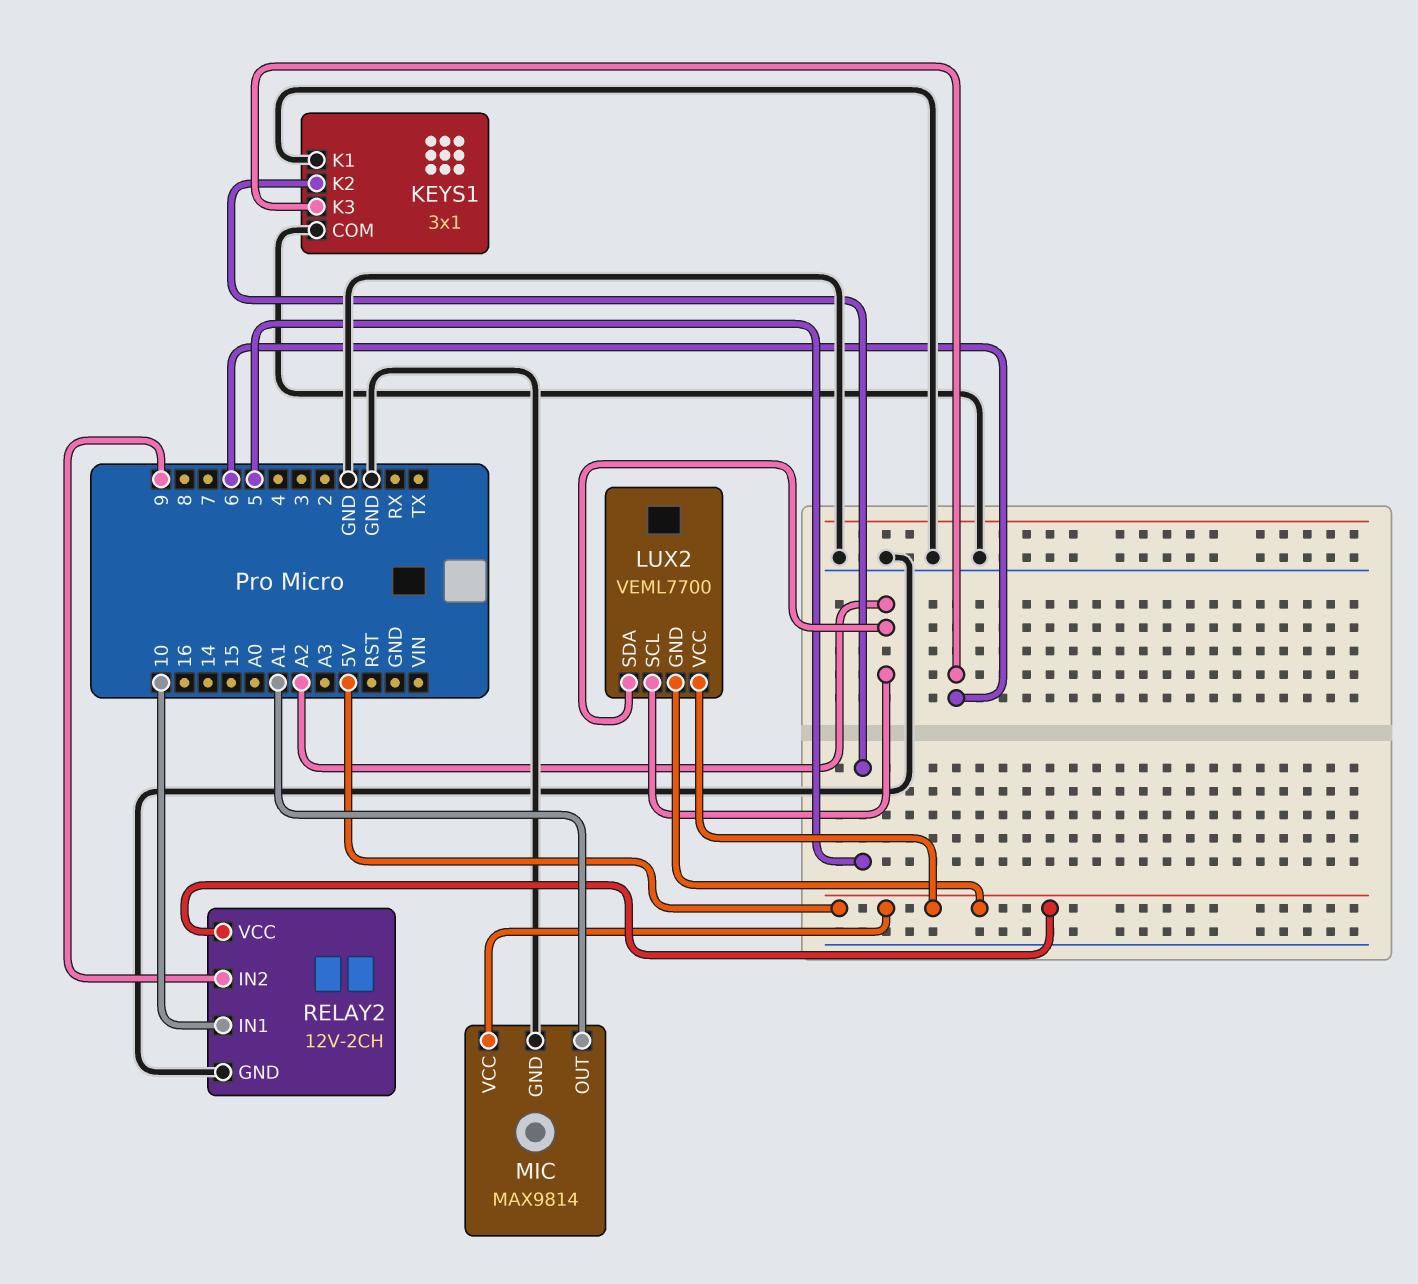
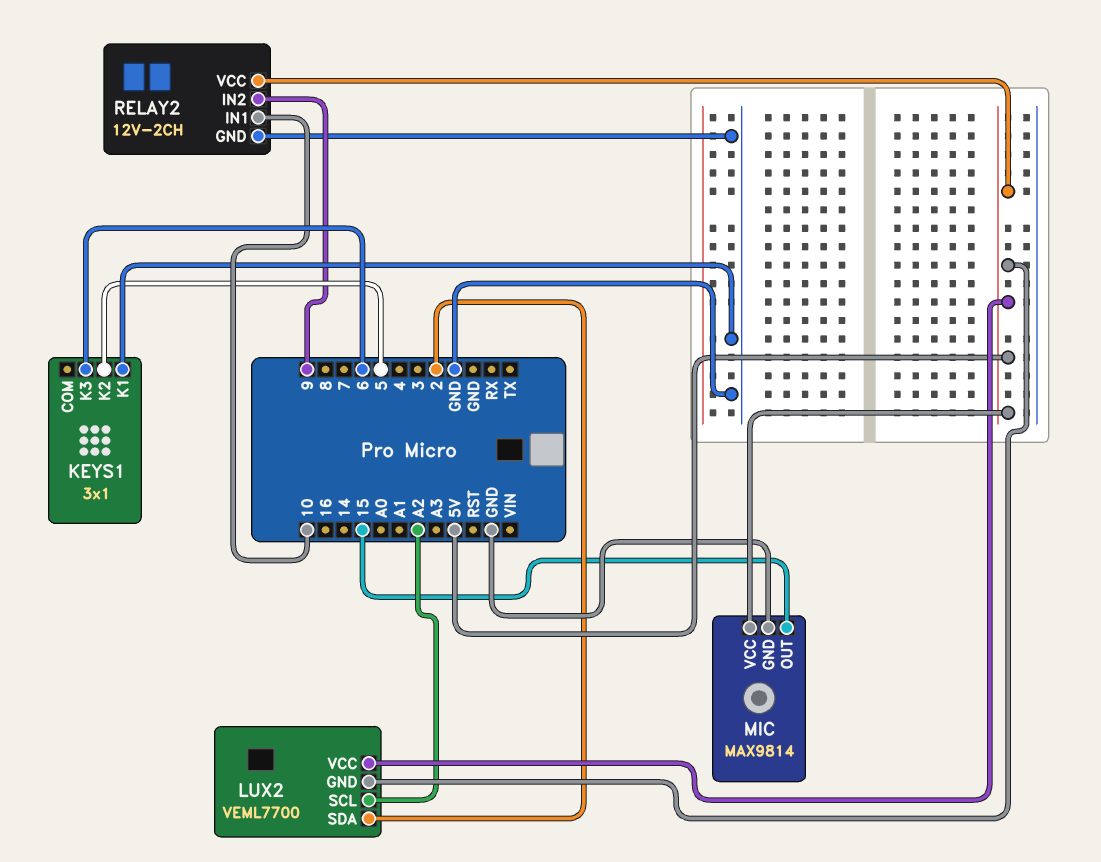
KEYS1 pin COM: GND -> none
LUX2 pin SDA: A2 -> 2
MIC pin OUT: A1 -> 15

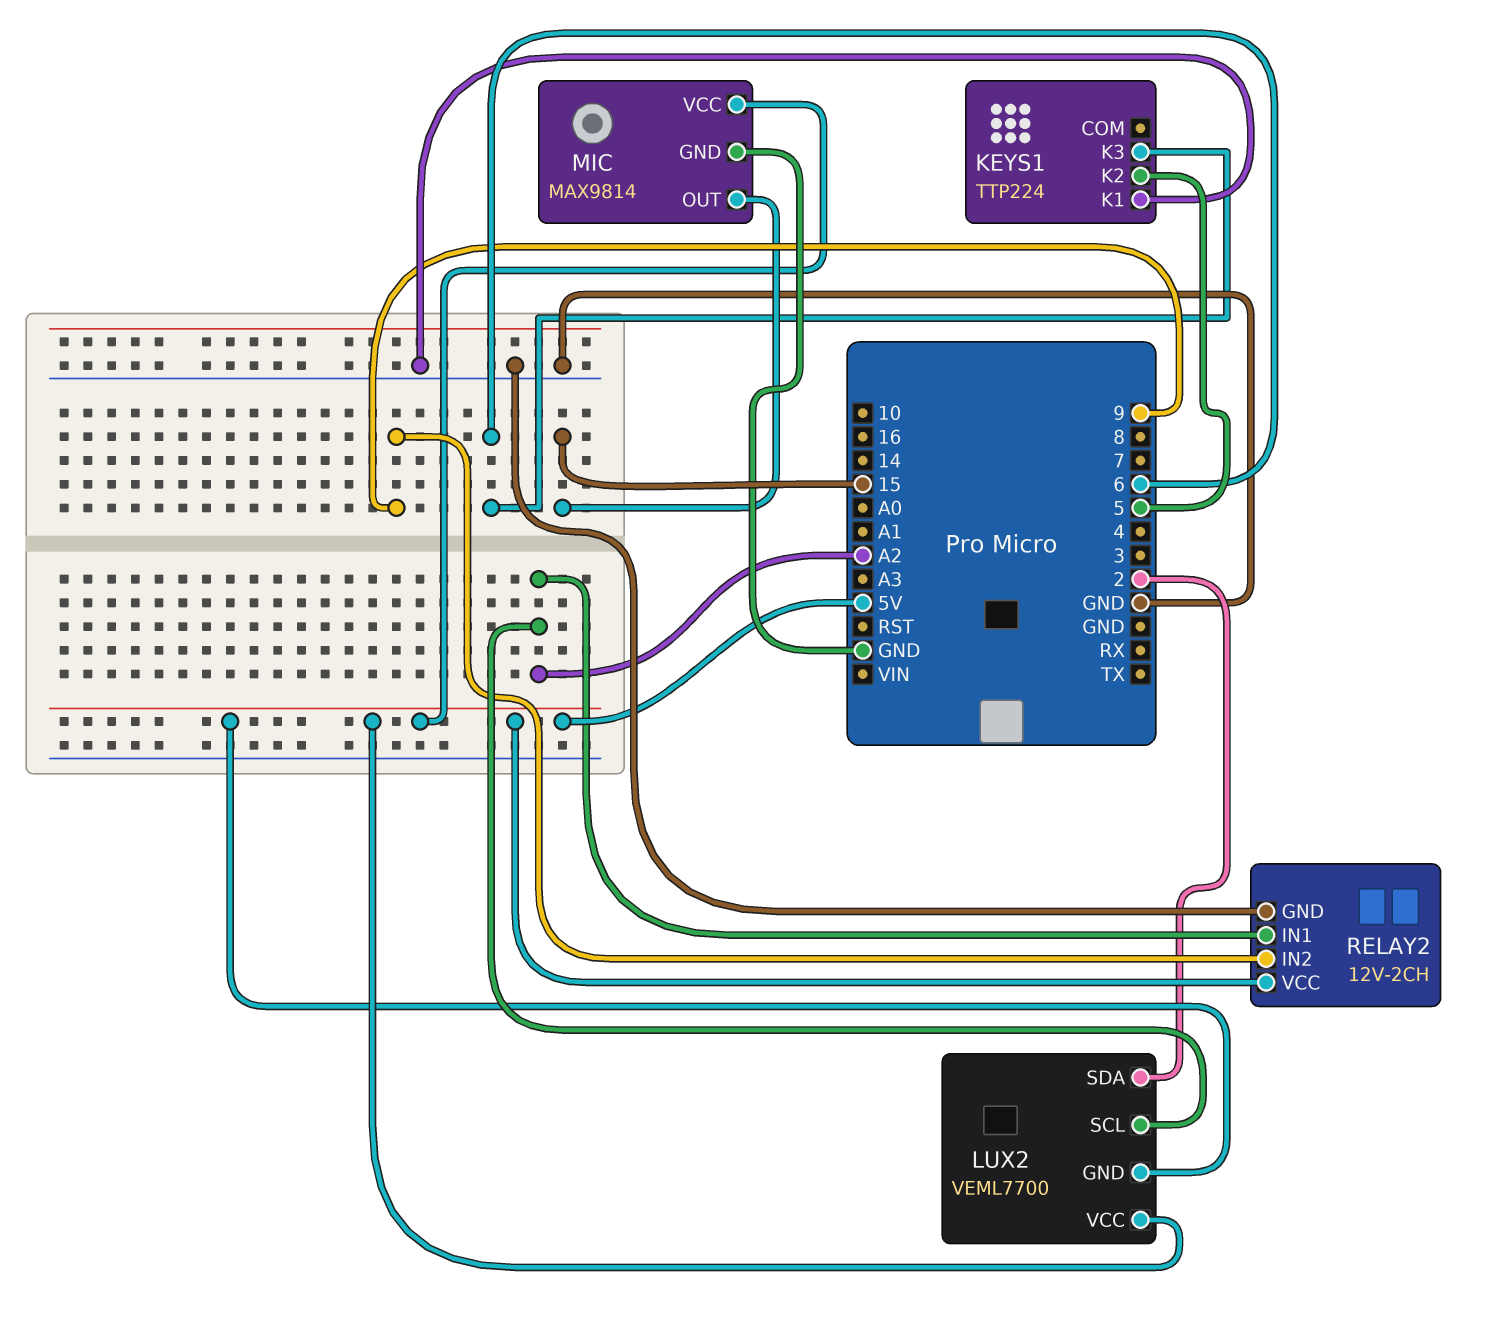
KEYS1: 3x1 -> TTP224
RELAY2 pin IN1: 10 -> A2

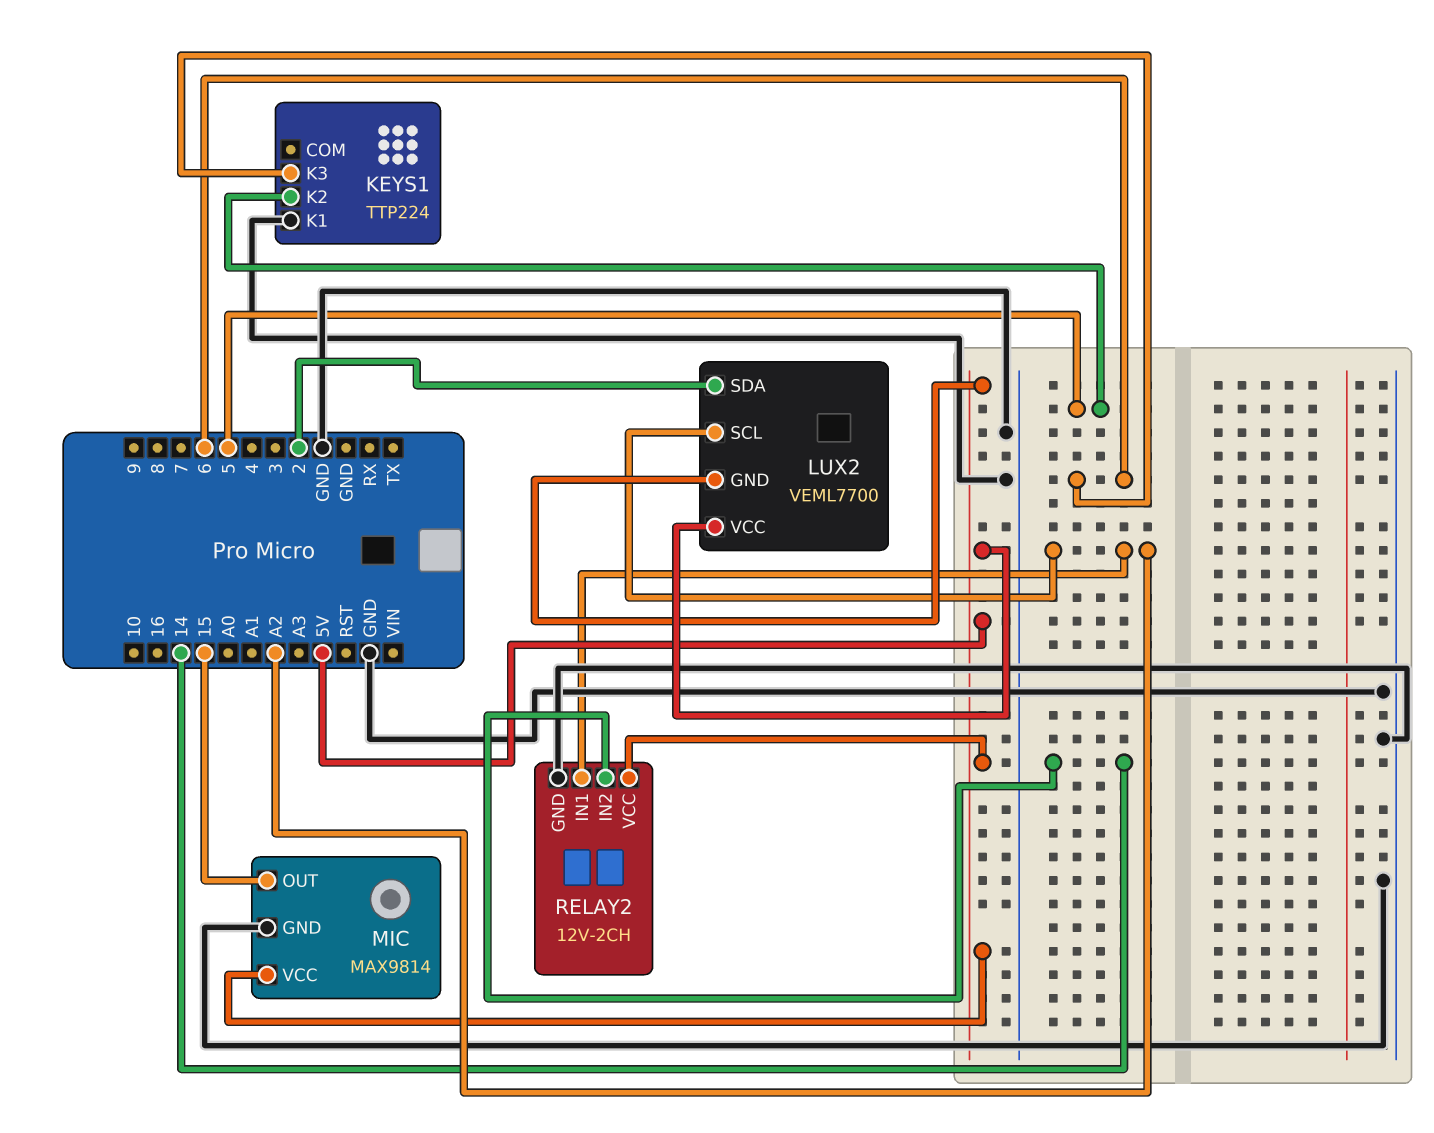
RELAY2 pin IN2: 9 -> 14

